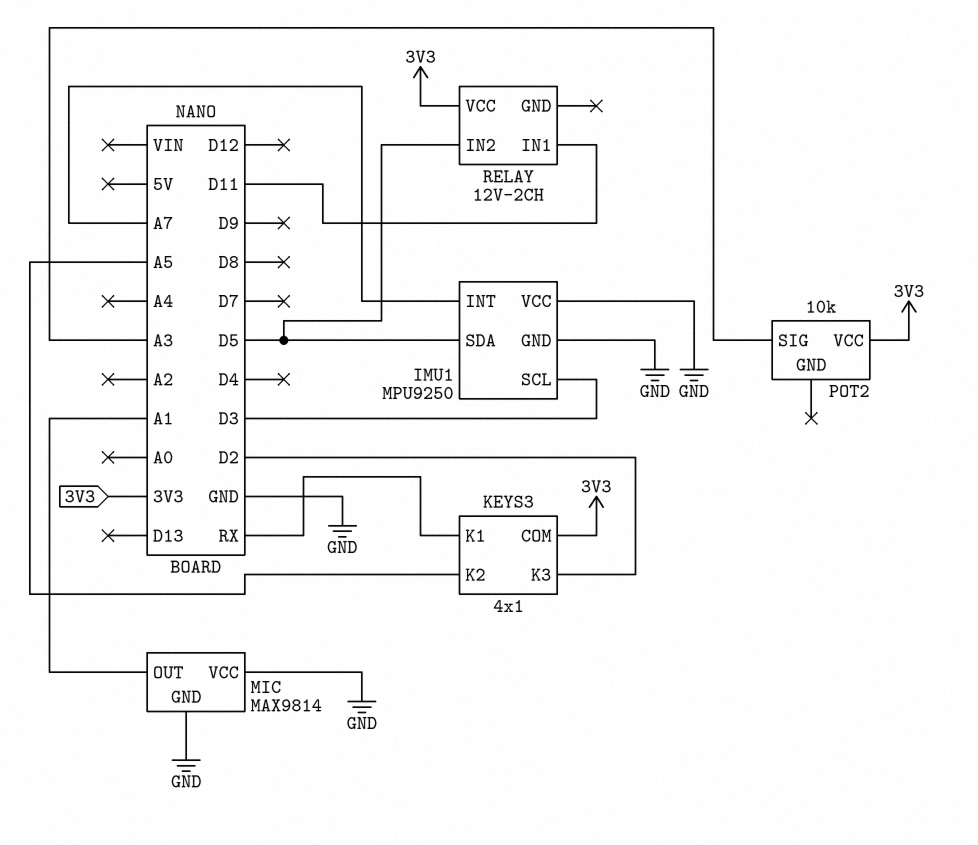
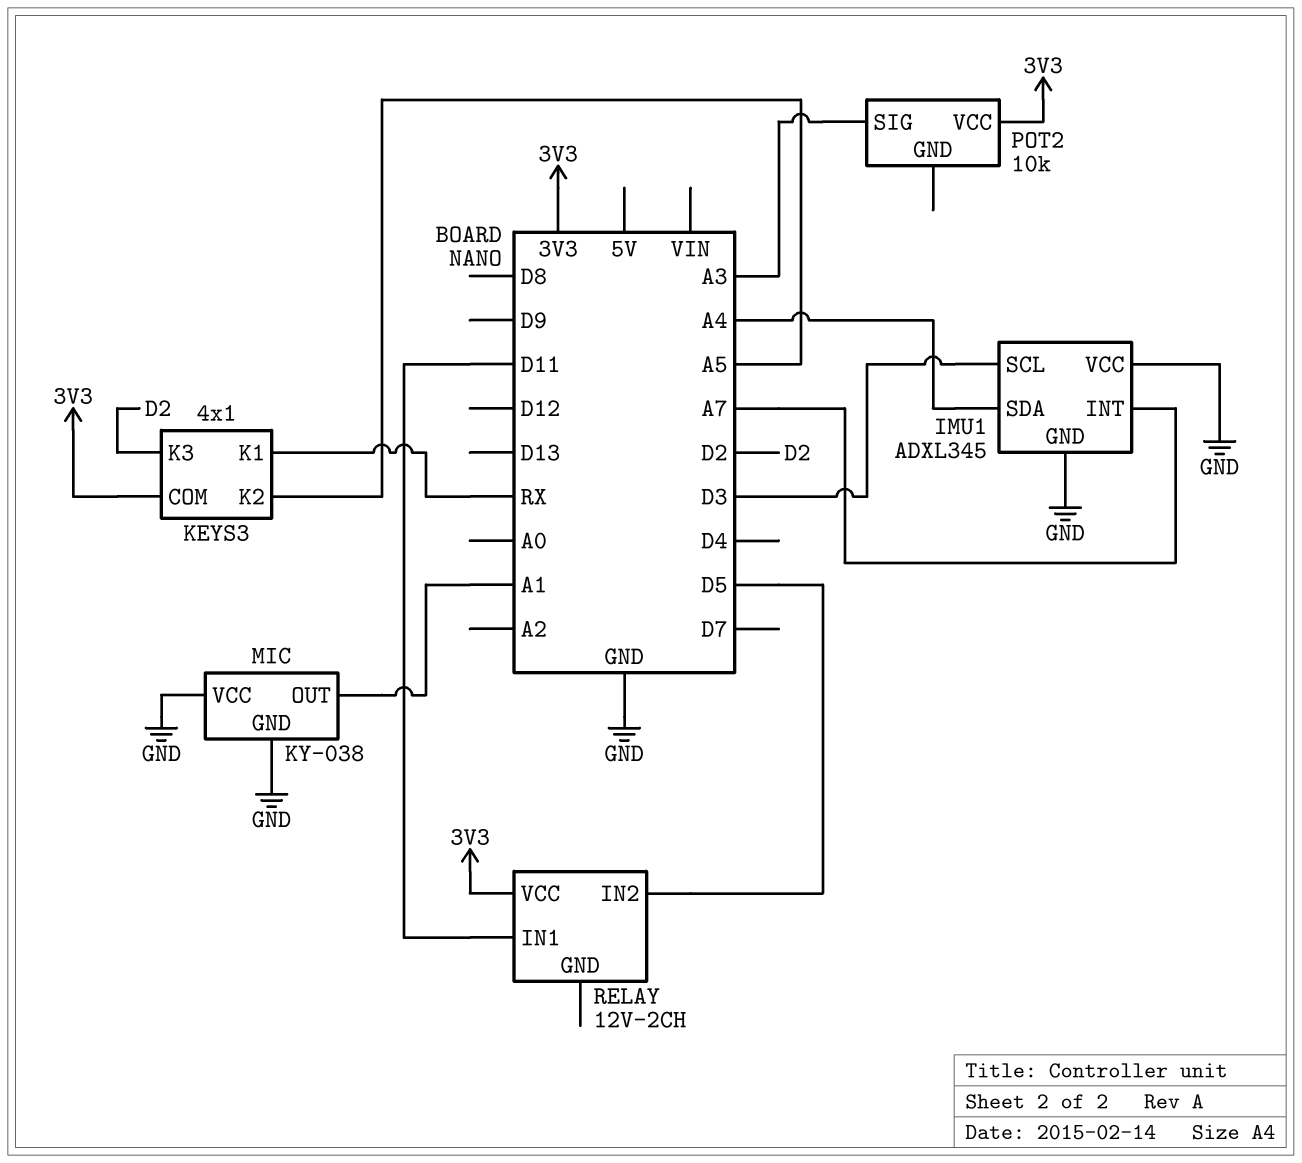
IMU1: MPU9250 -> ADXL345
IMU1 pin SDA: D5 -> A4
MIC: MAX9814 -> KY-038

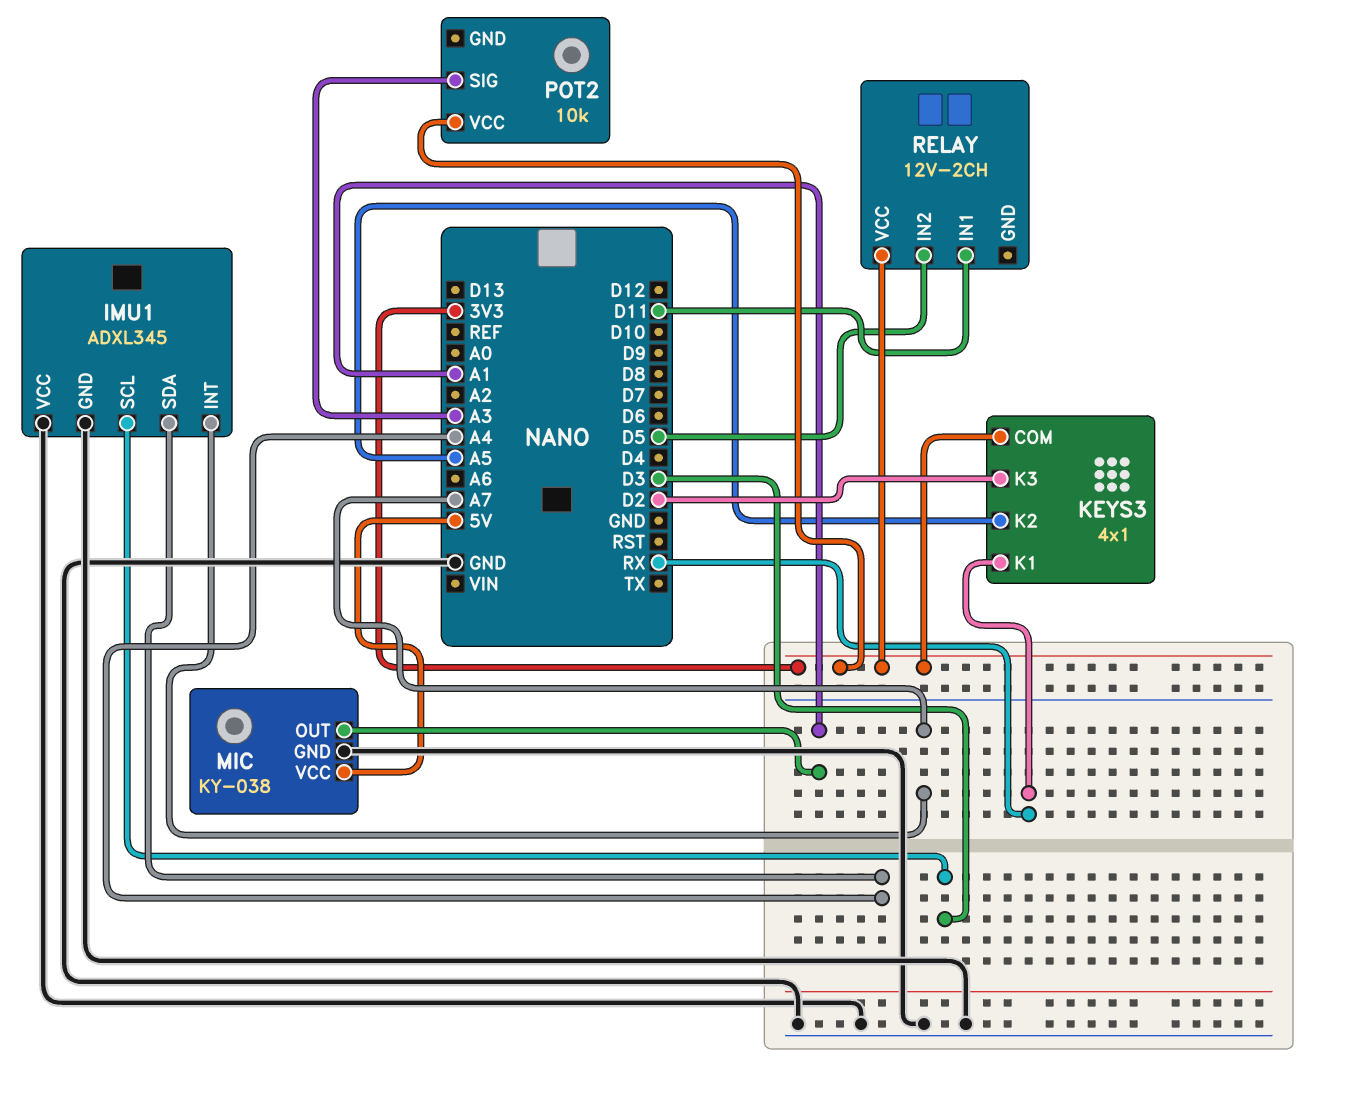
MIC pin VCC: GND -> 5V

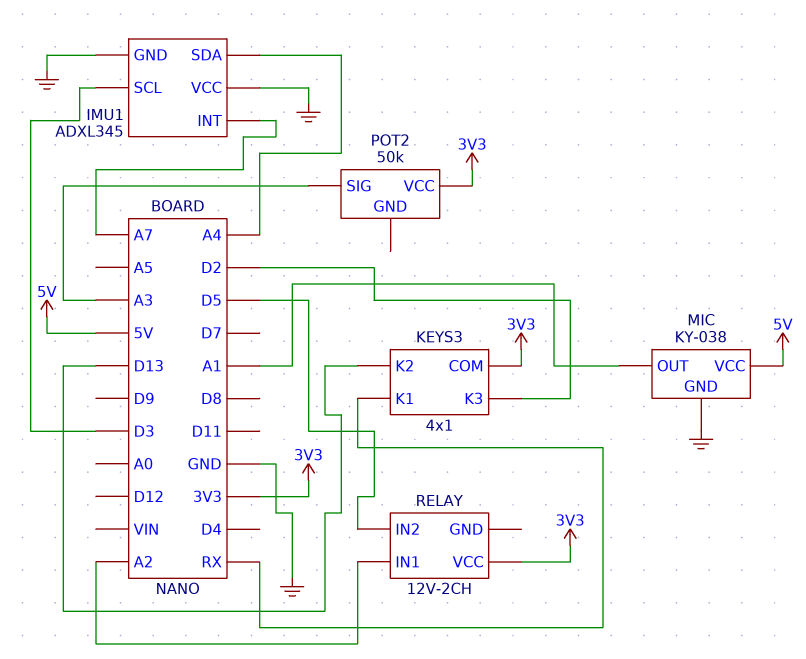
KEYS3 pin K2: A5 -> D13
POT2: 10k -> 50k
RELAY pin IN1: D11 -> A2

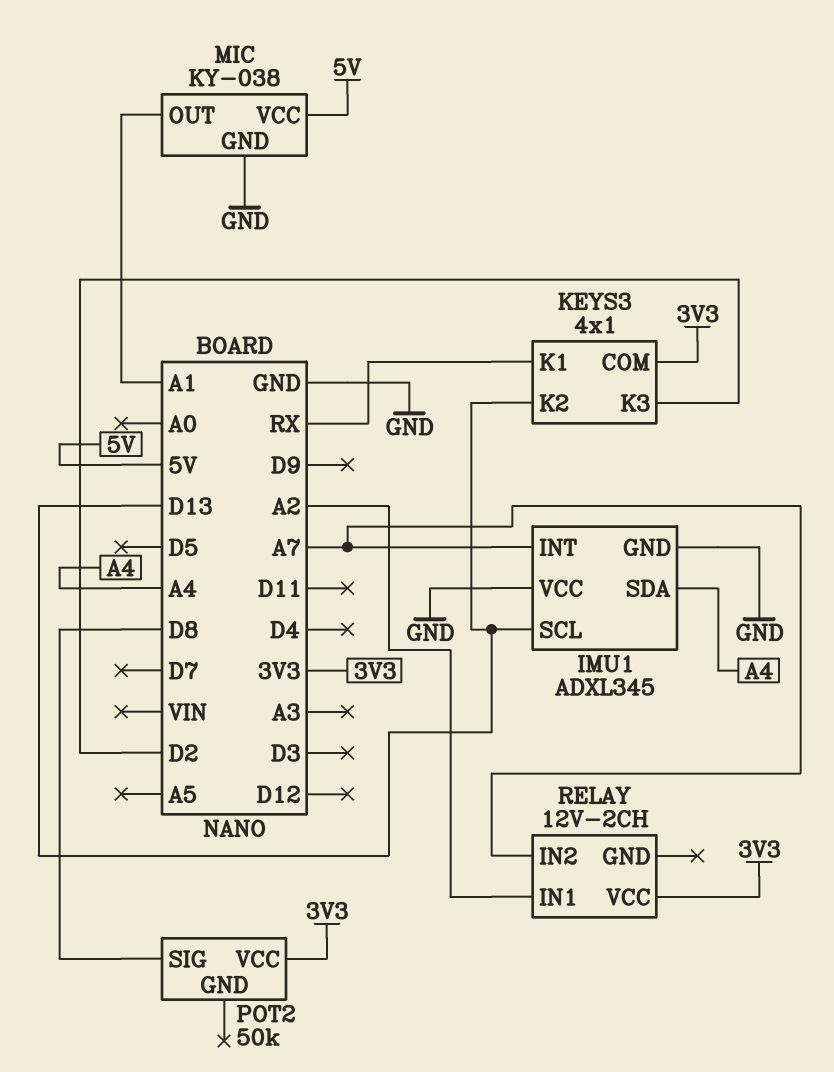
IMU1 pin SCL: D3 -> D13
POT2 pin SIG: A3 -> D8
RELAY pin IN2: D5 -> A7

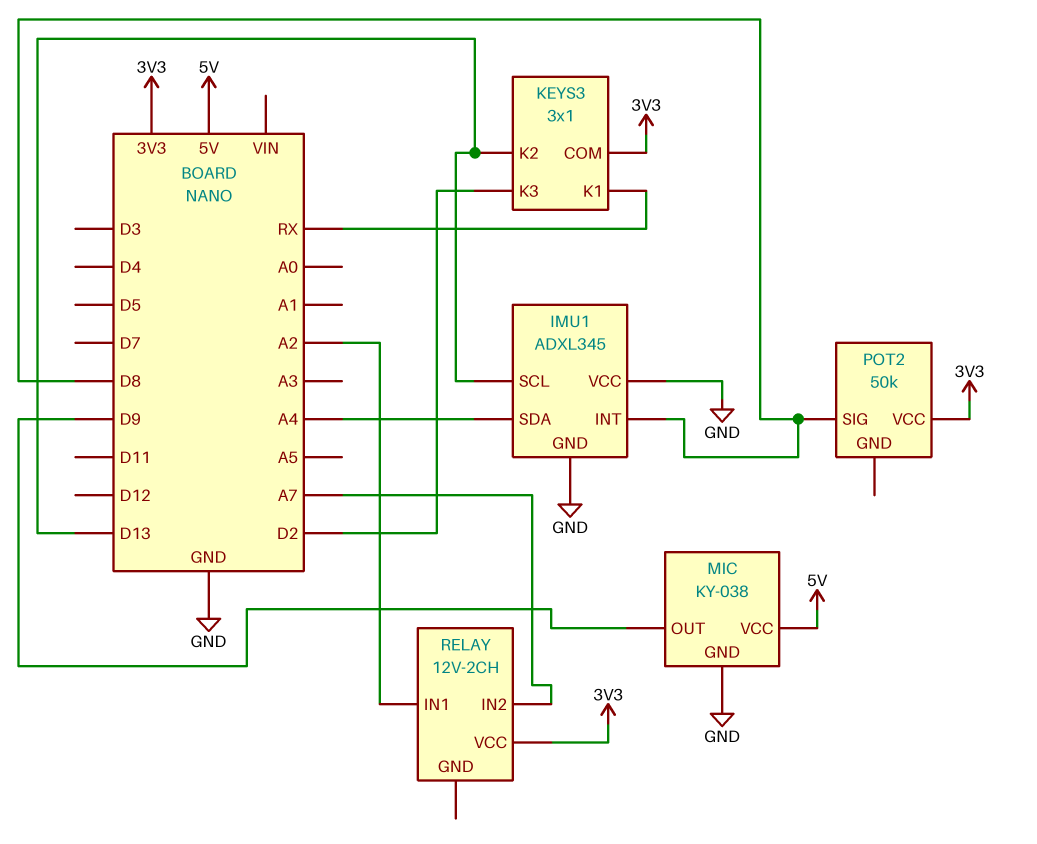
IMU1 pin INT: A7 -> D8
KEYS3: 4x1 -> 3x1
MIC pin OUT: A1 -> D9

